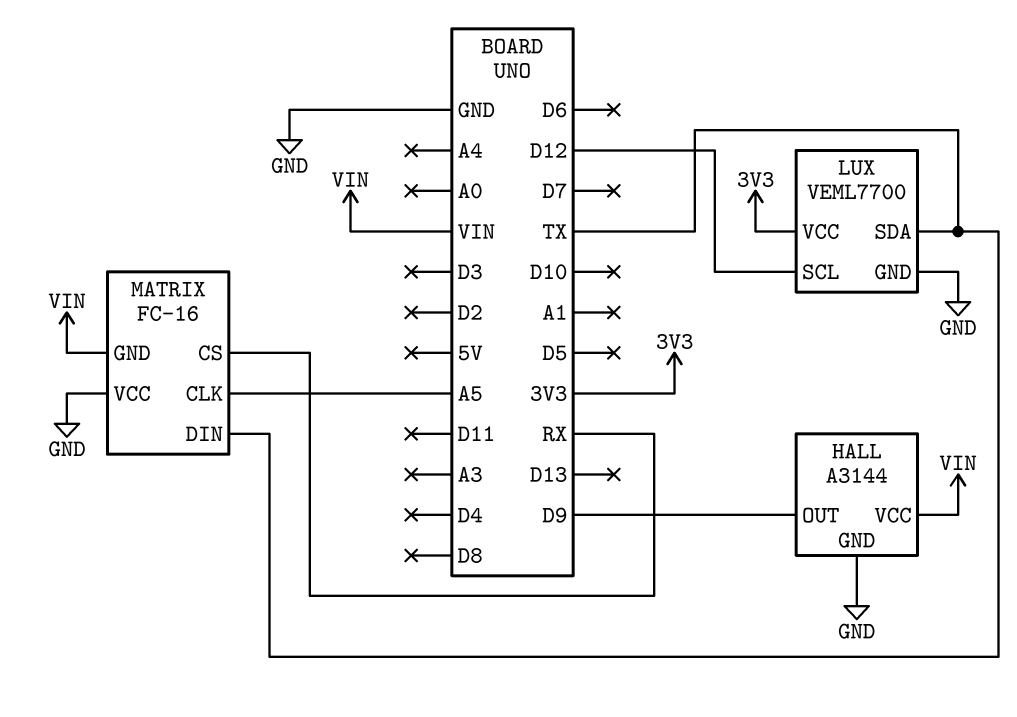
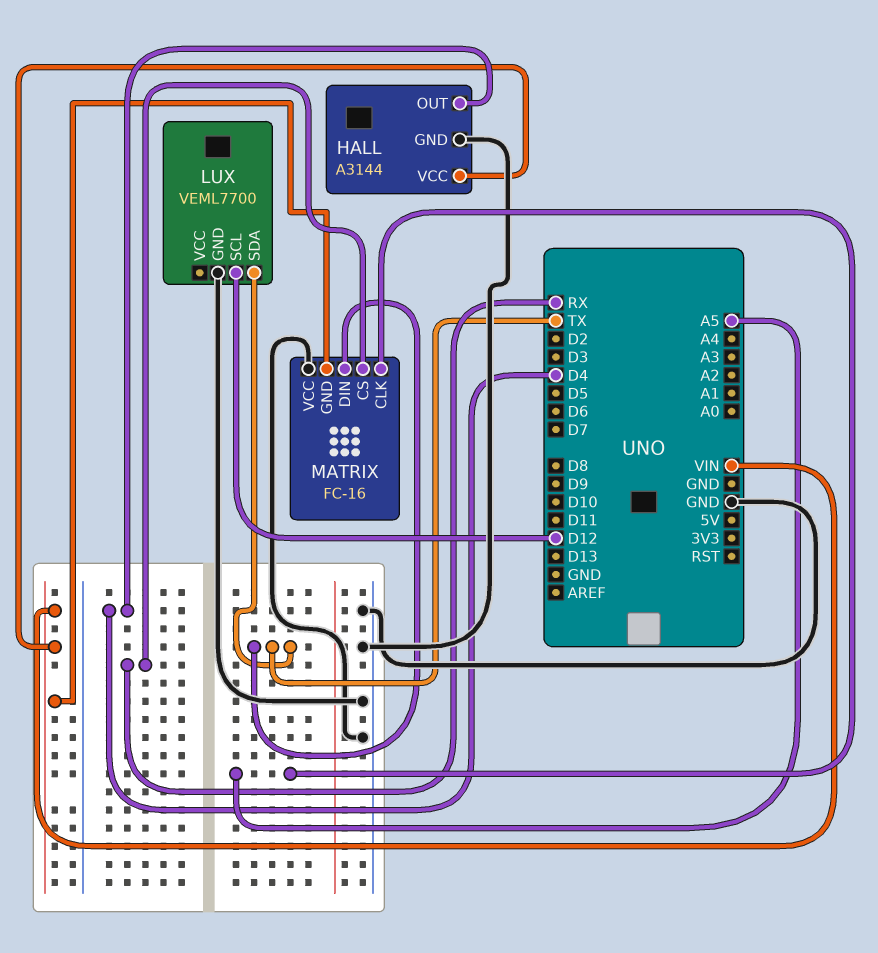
HALL pin OUT: D9 -> D4
LUX pin VCC: 3V3 -> none

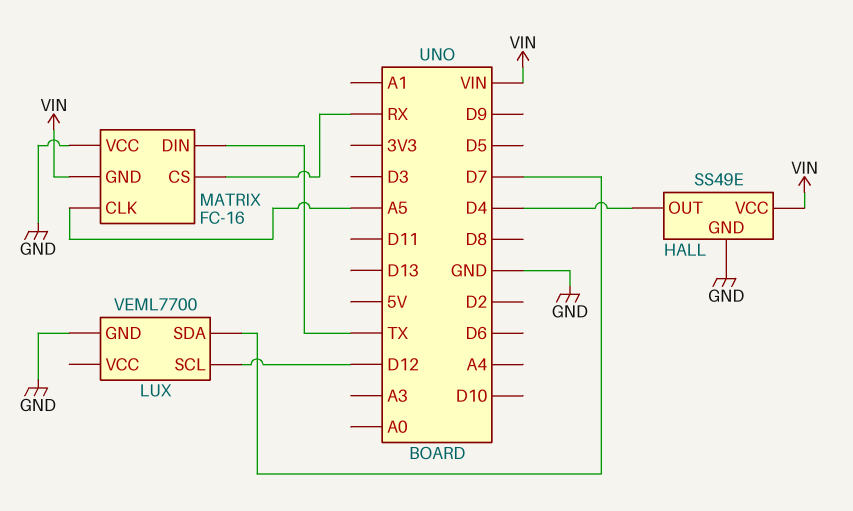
HALL: A3144 -> SS49E
LUX pin SDA: TX -> D7

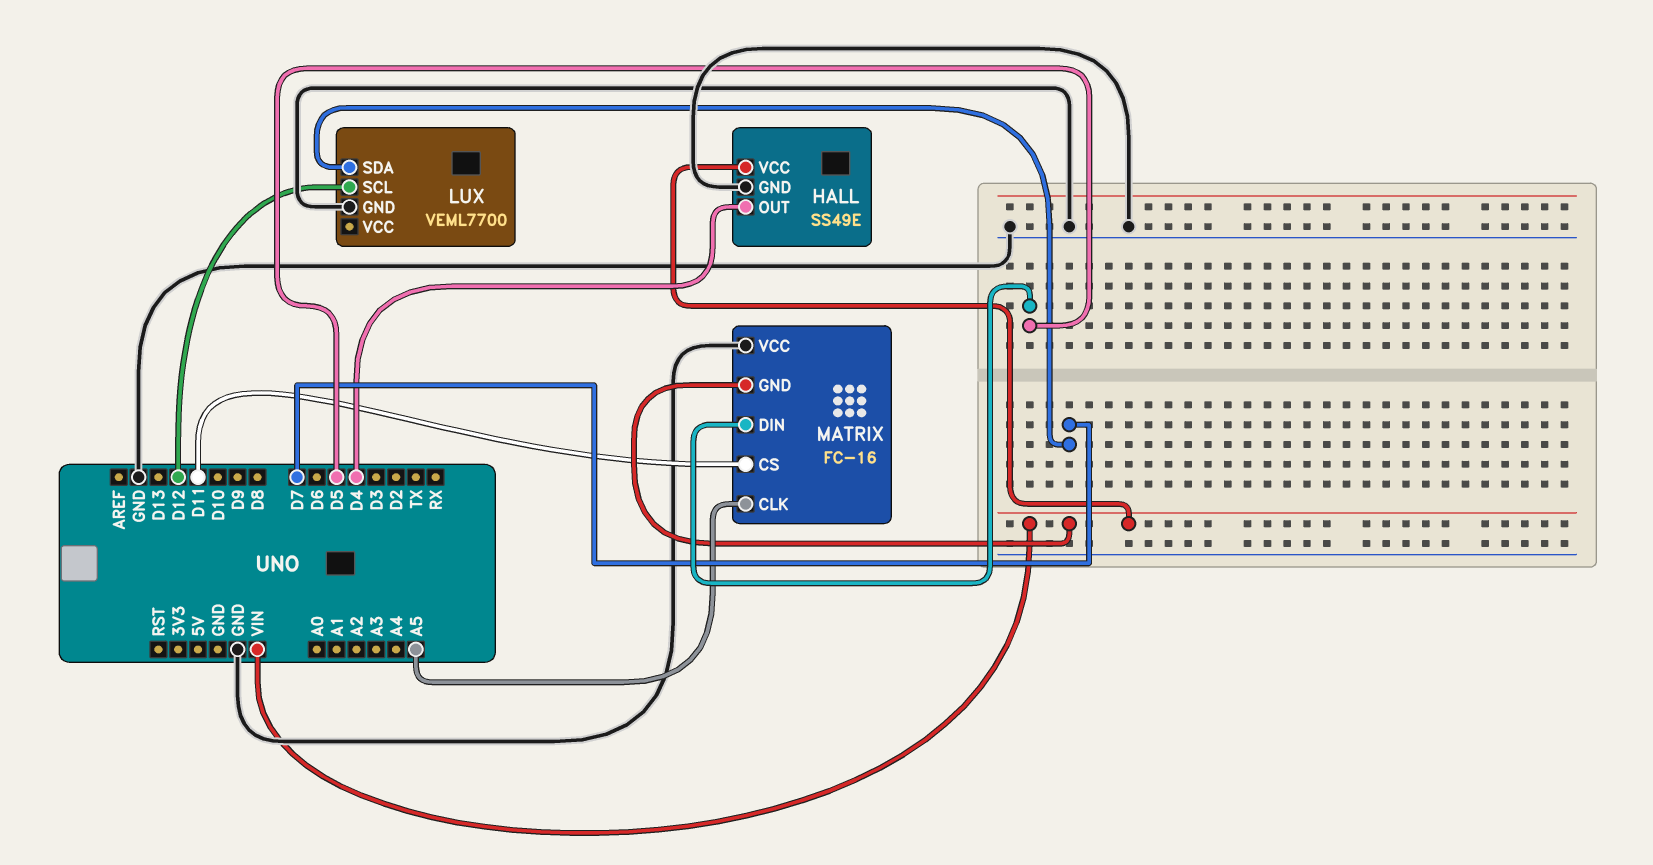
MATRIX pin CS: RX -> D11
MATRIX pin DIN: TX -> D5

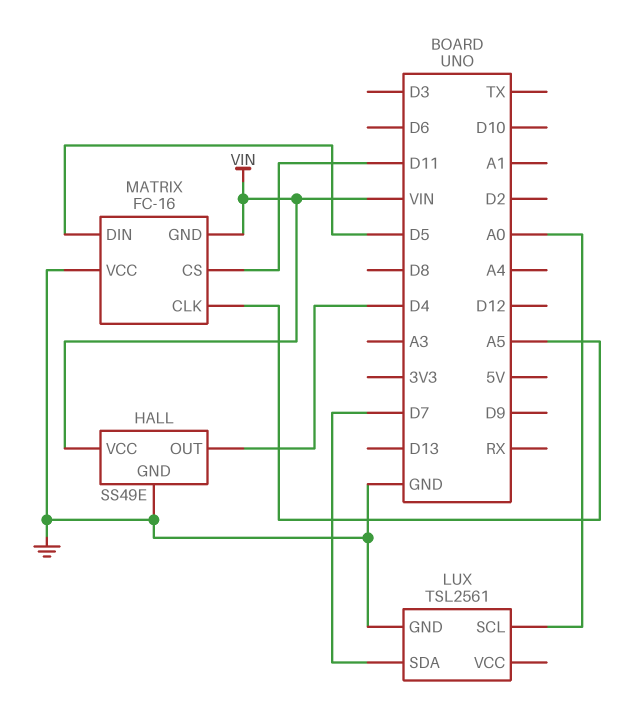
LUX: VEML7700 -> TSL2561
LUX pin SCL: D12 -> A0

